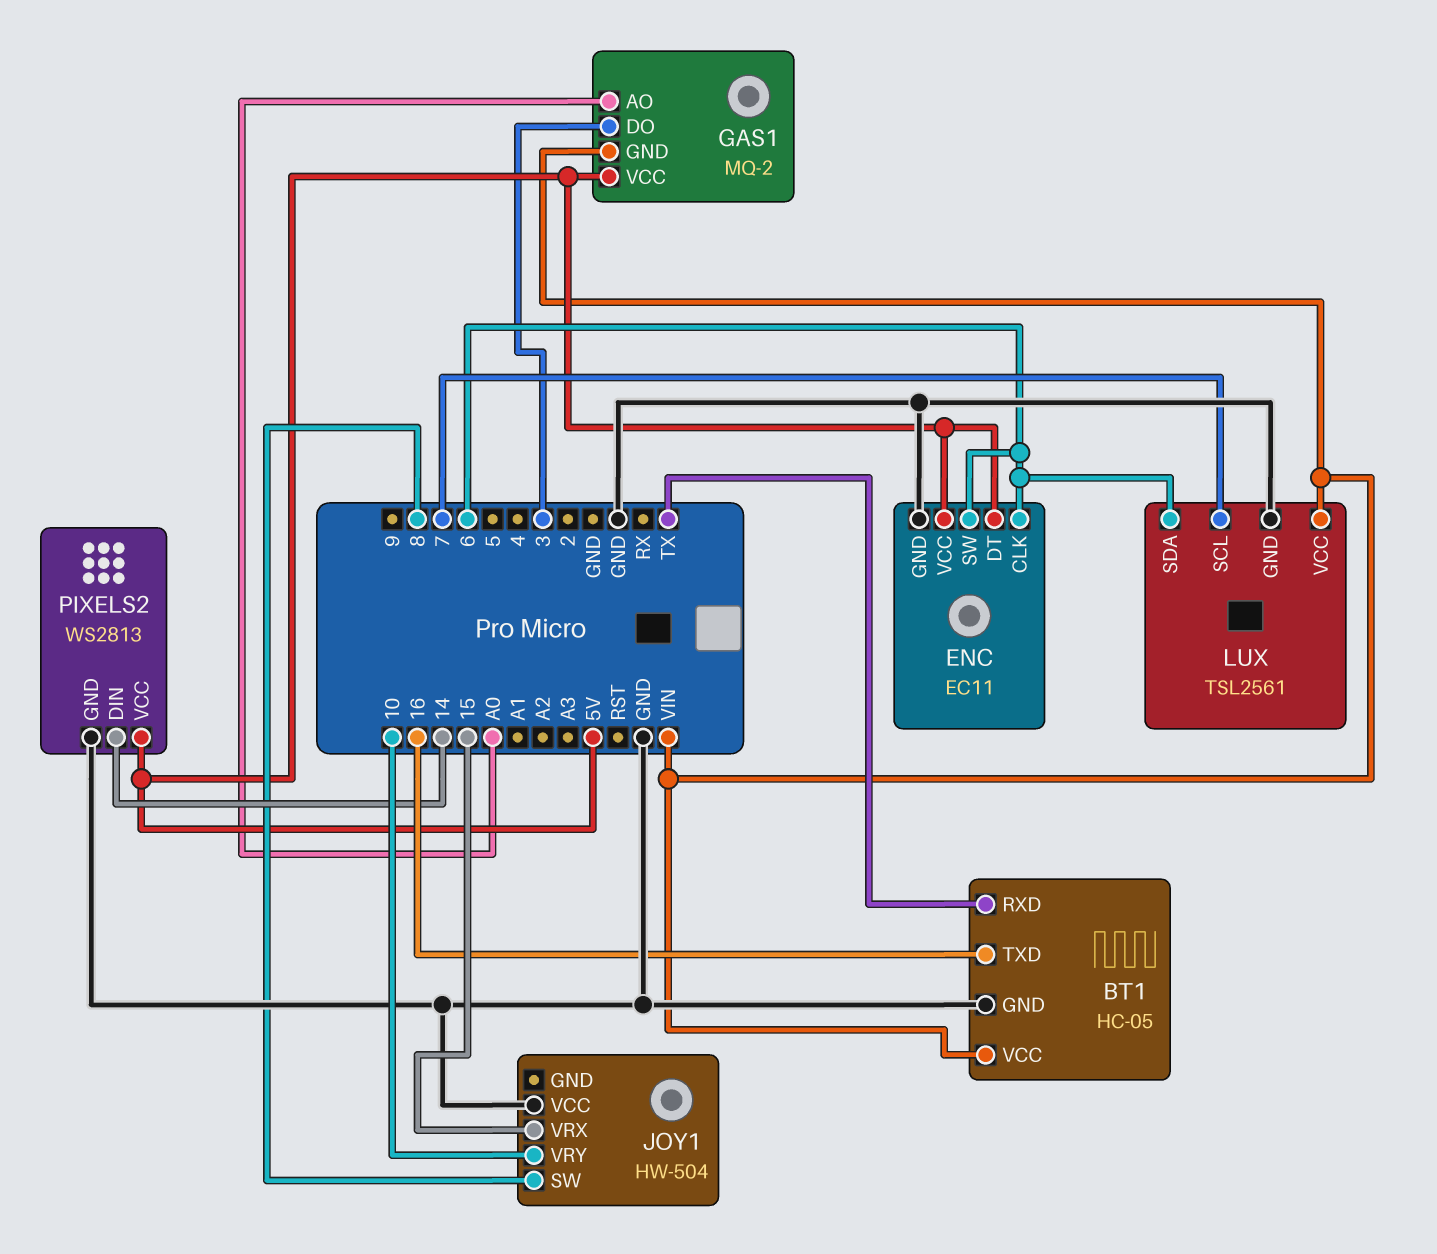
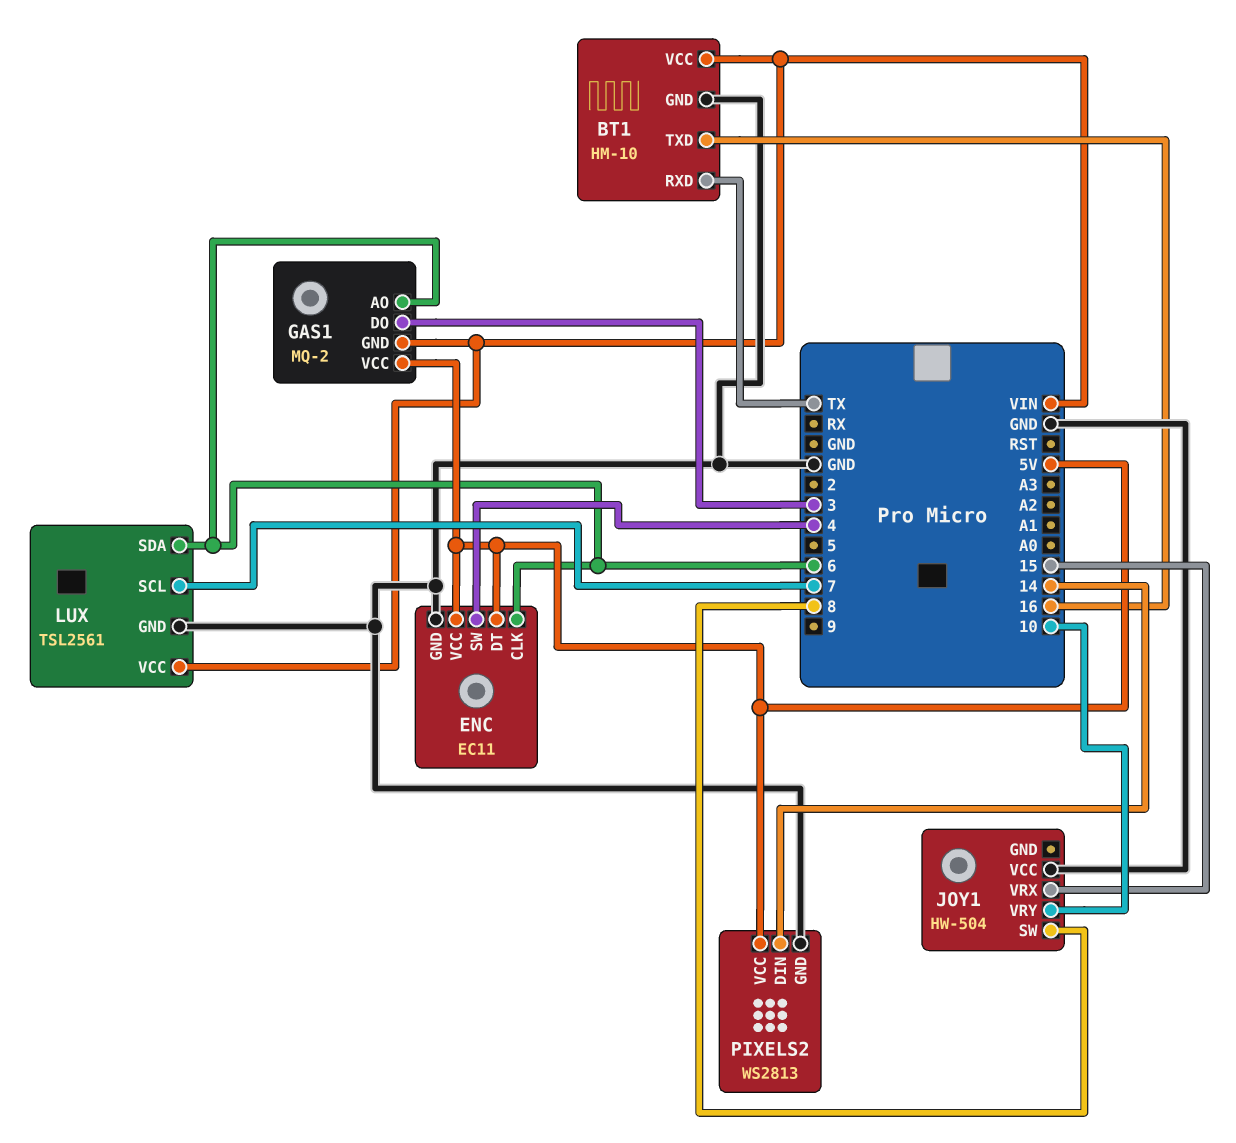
BT1: HC-05 -> HM-10
ENC pin SW: 6 -> 4
GAS1 pin AO: A0 -> 6

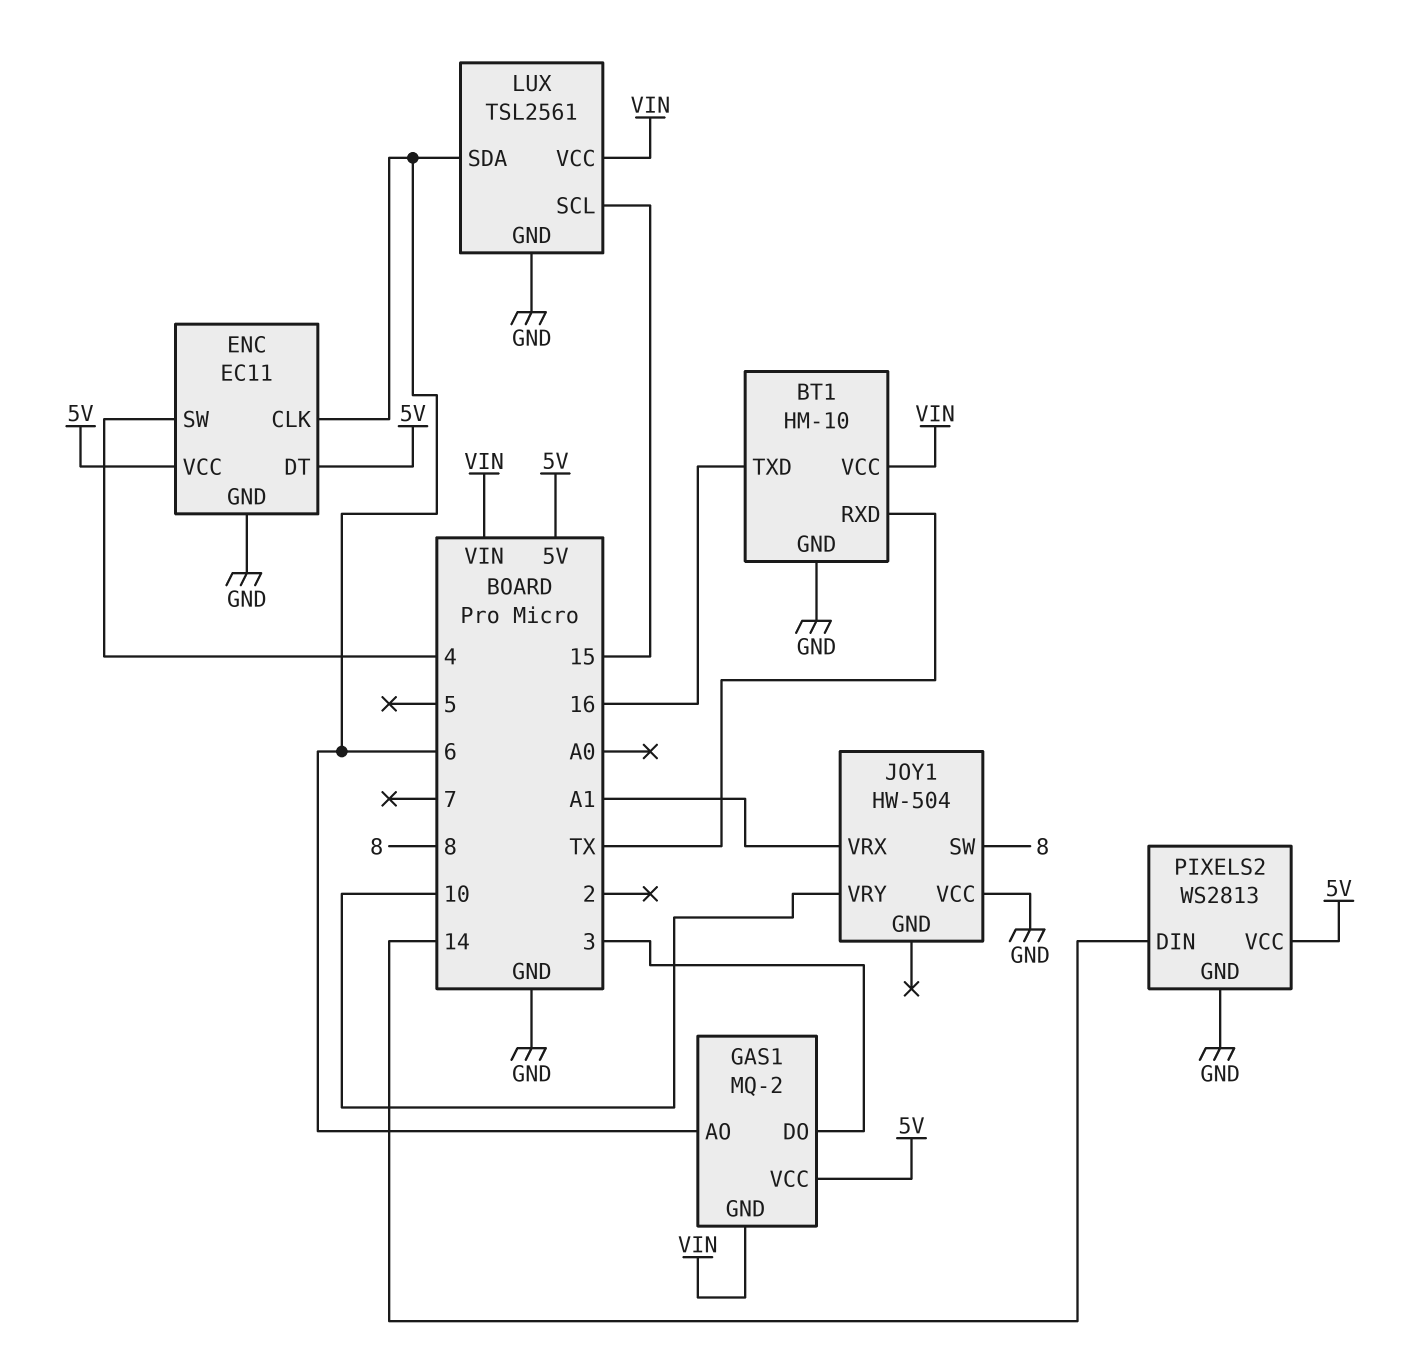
JOY1 pin VRX: 15 -> A1
LUX pin SCL: 7 -> 15

